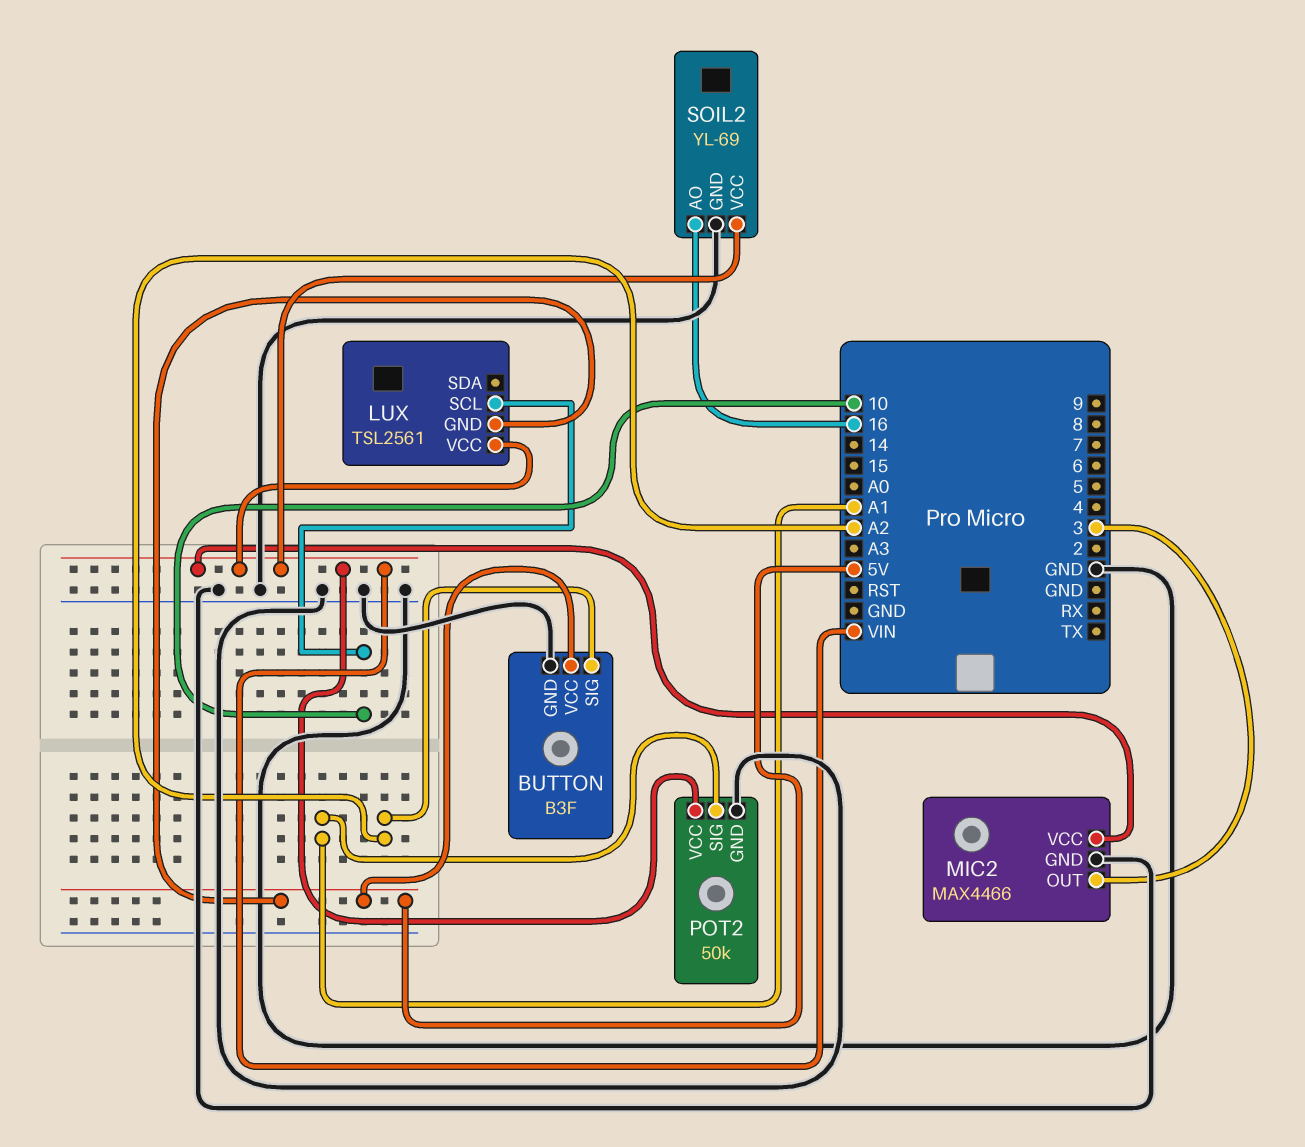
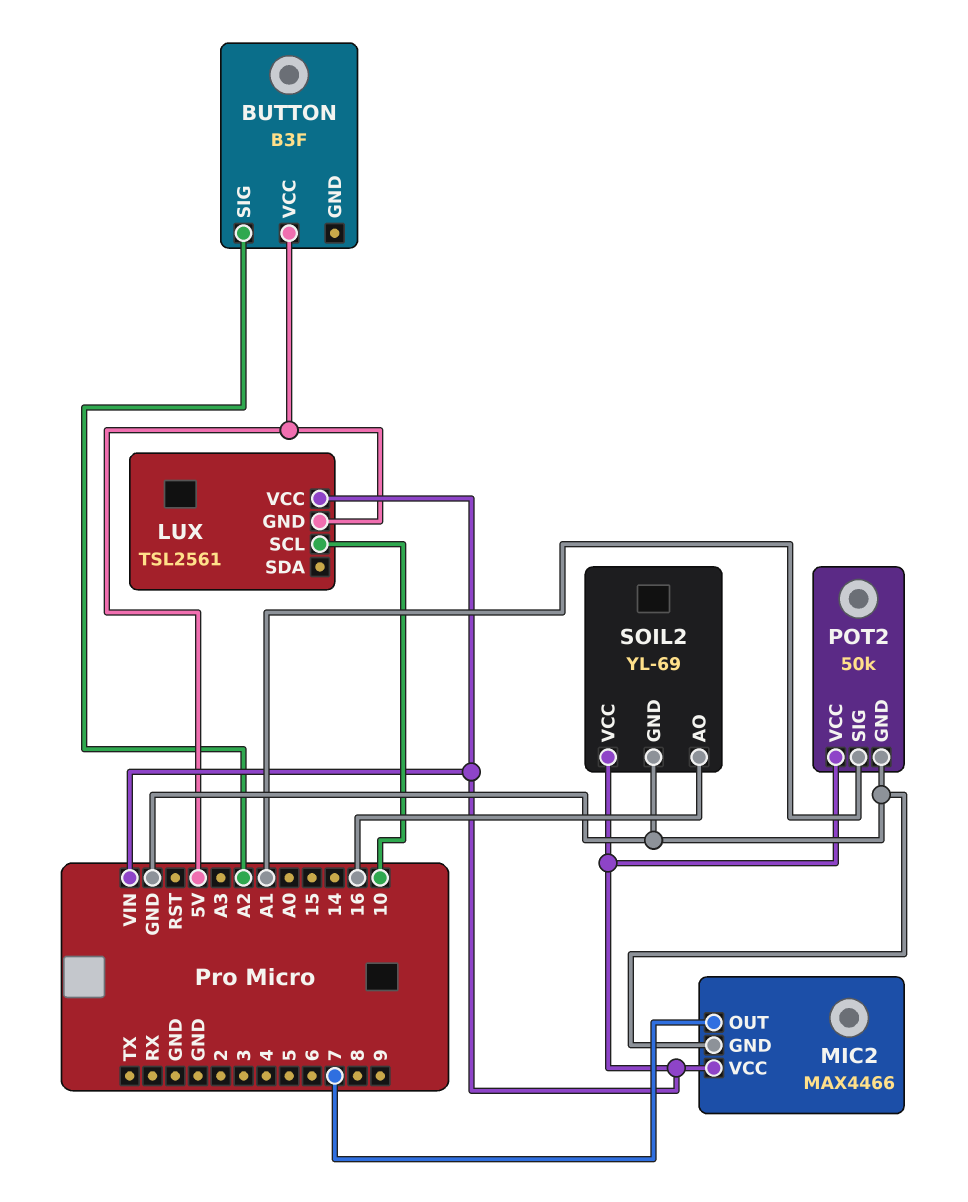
BUTTON pin GND: GND -> none
MIC2 pin OUT: 3 -> 7

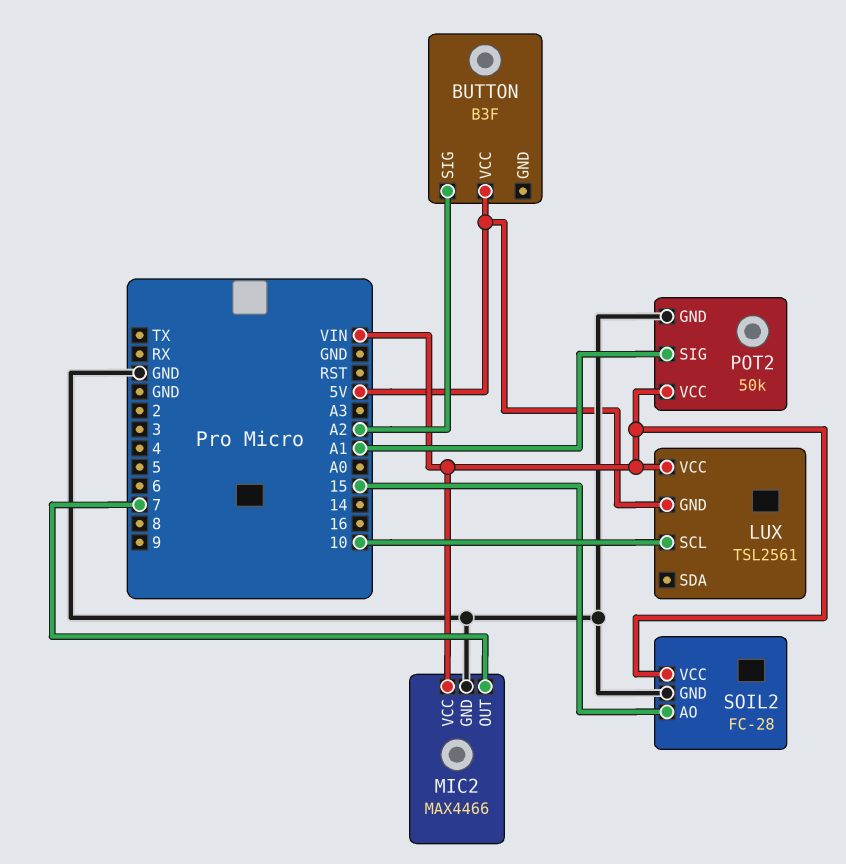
SOIL2: YL-69 -> FC-28
SOIL2 pin AO: 16 -> 15

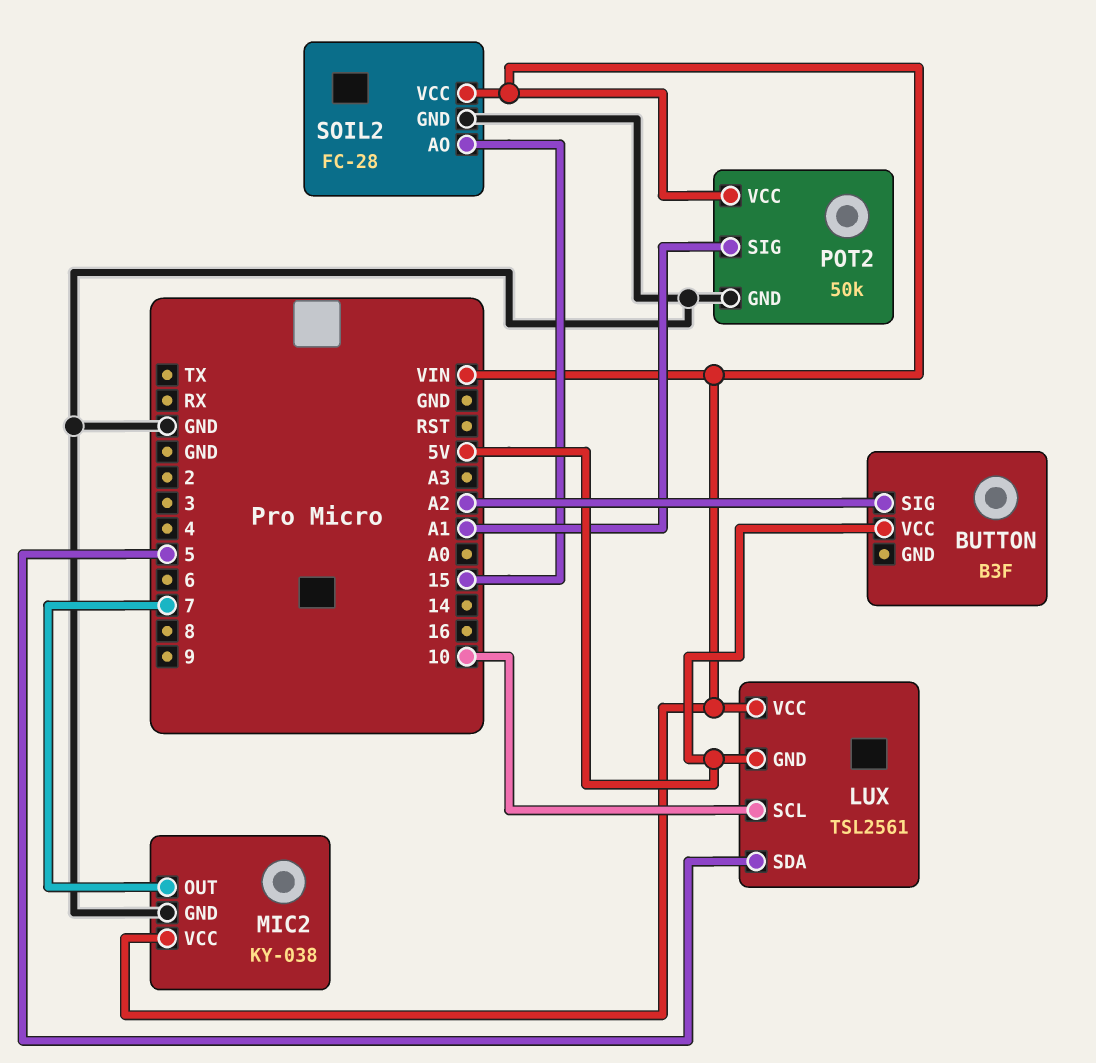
LUX pin SDA: none -> 5
MIC2: MAX4466 -> KY-038

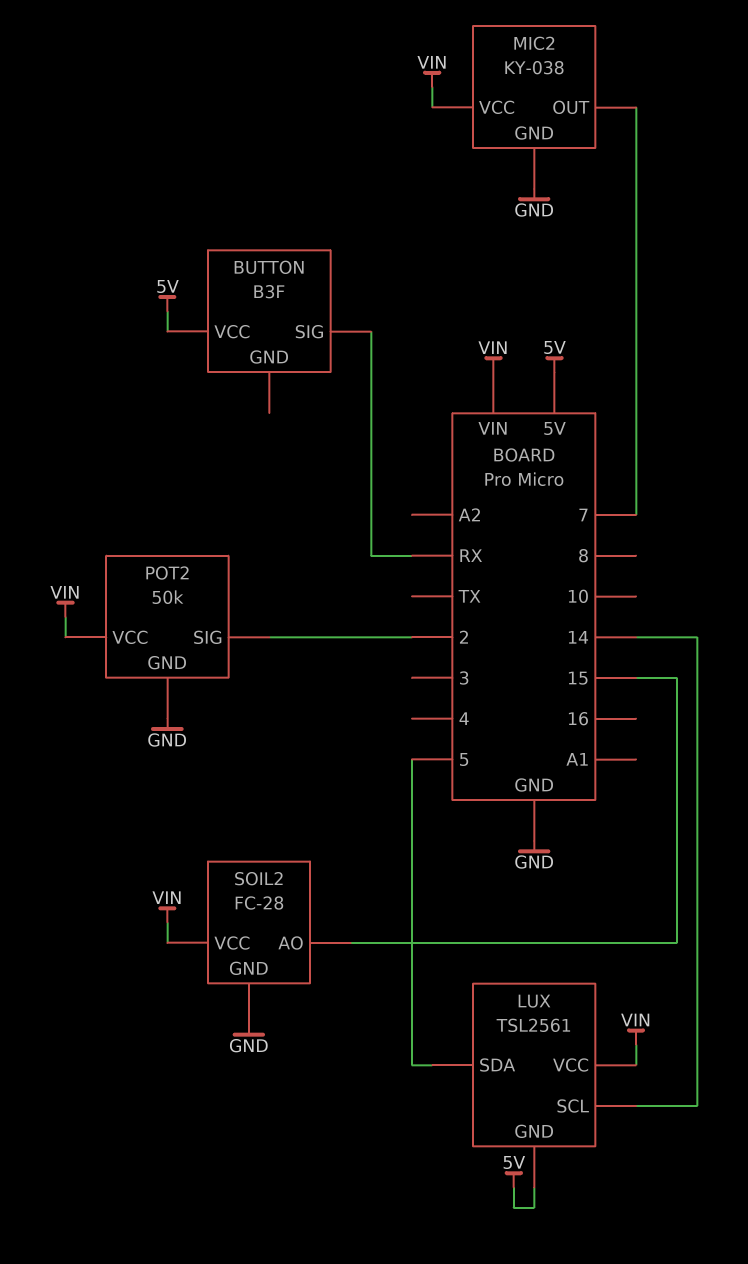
BUTTON pin SIG: A2 -> RX
LUX pin SCL: 10 -> 14
POT2 pin SIG: A1 -> 2

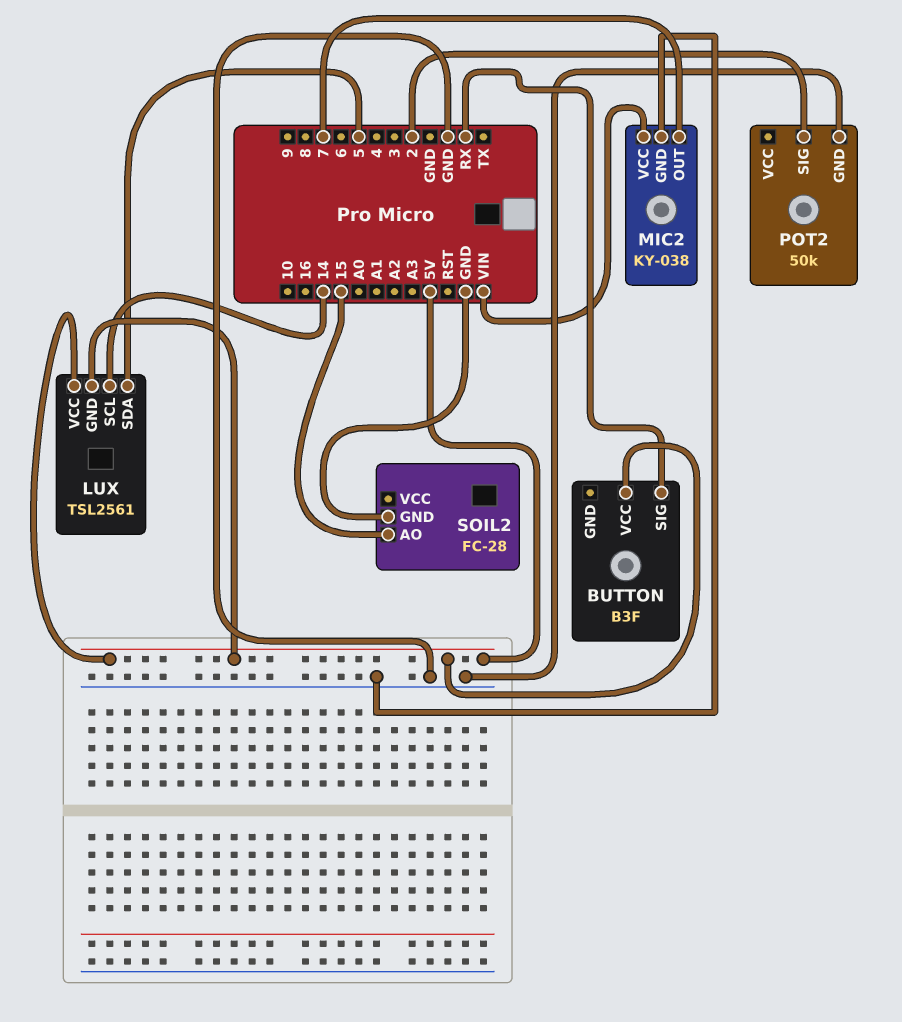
LUX pin VCC: VIN -> 5V
POT2 pin VCC: VIN -> none
SOIL2 pin VCC: VIN -> none

